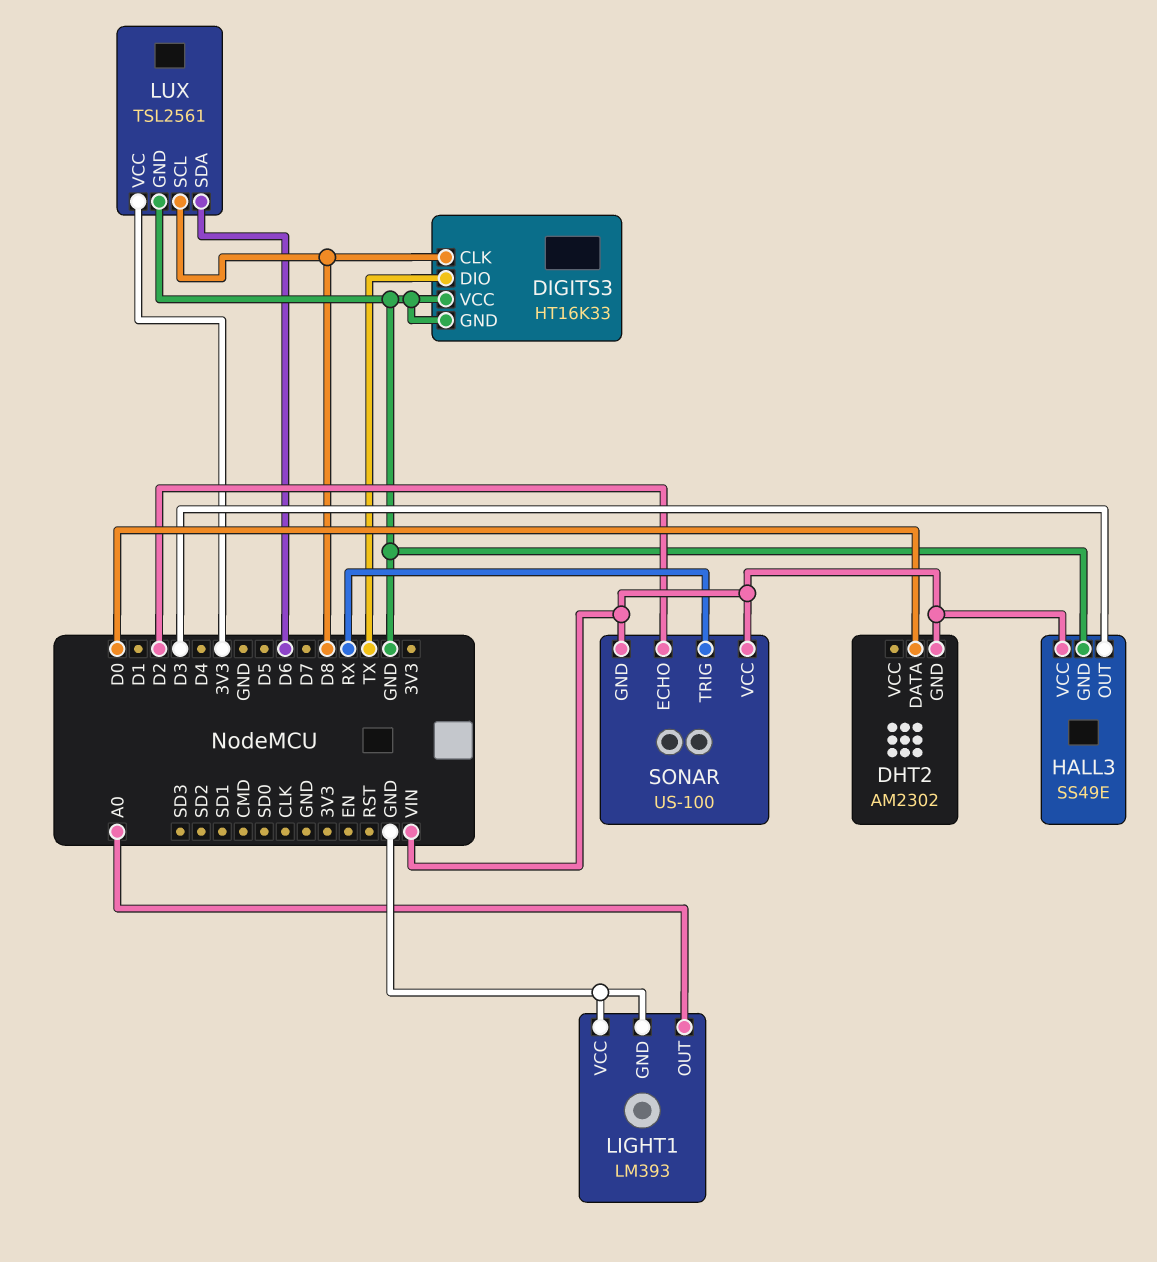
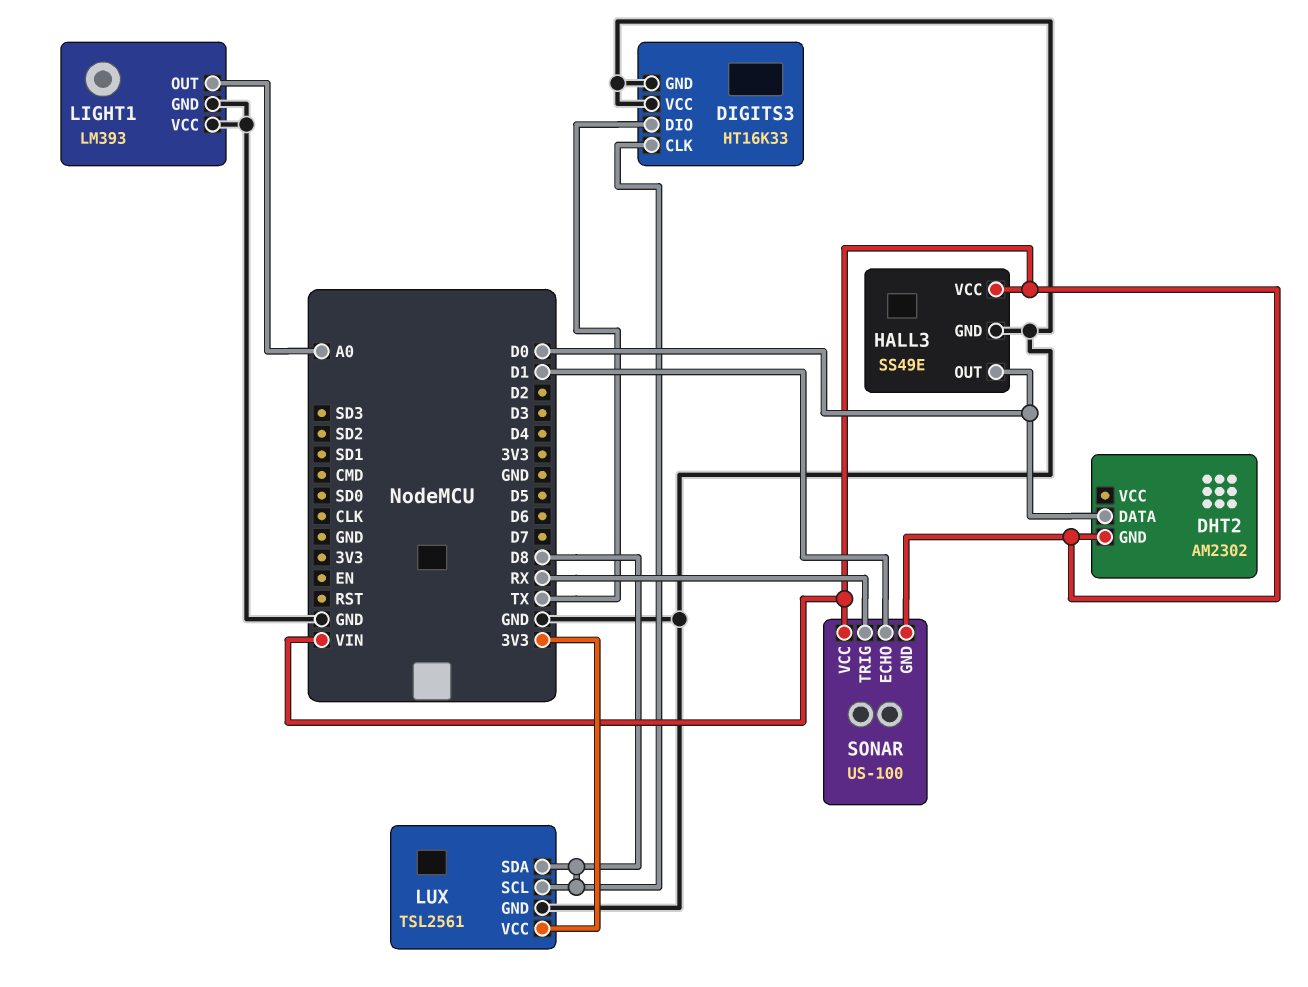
HALL3 pin OUT: D3 -> D0
LUX pin SDA: D6 -> D8
SONAR pin ECHO: D2 -> D1

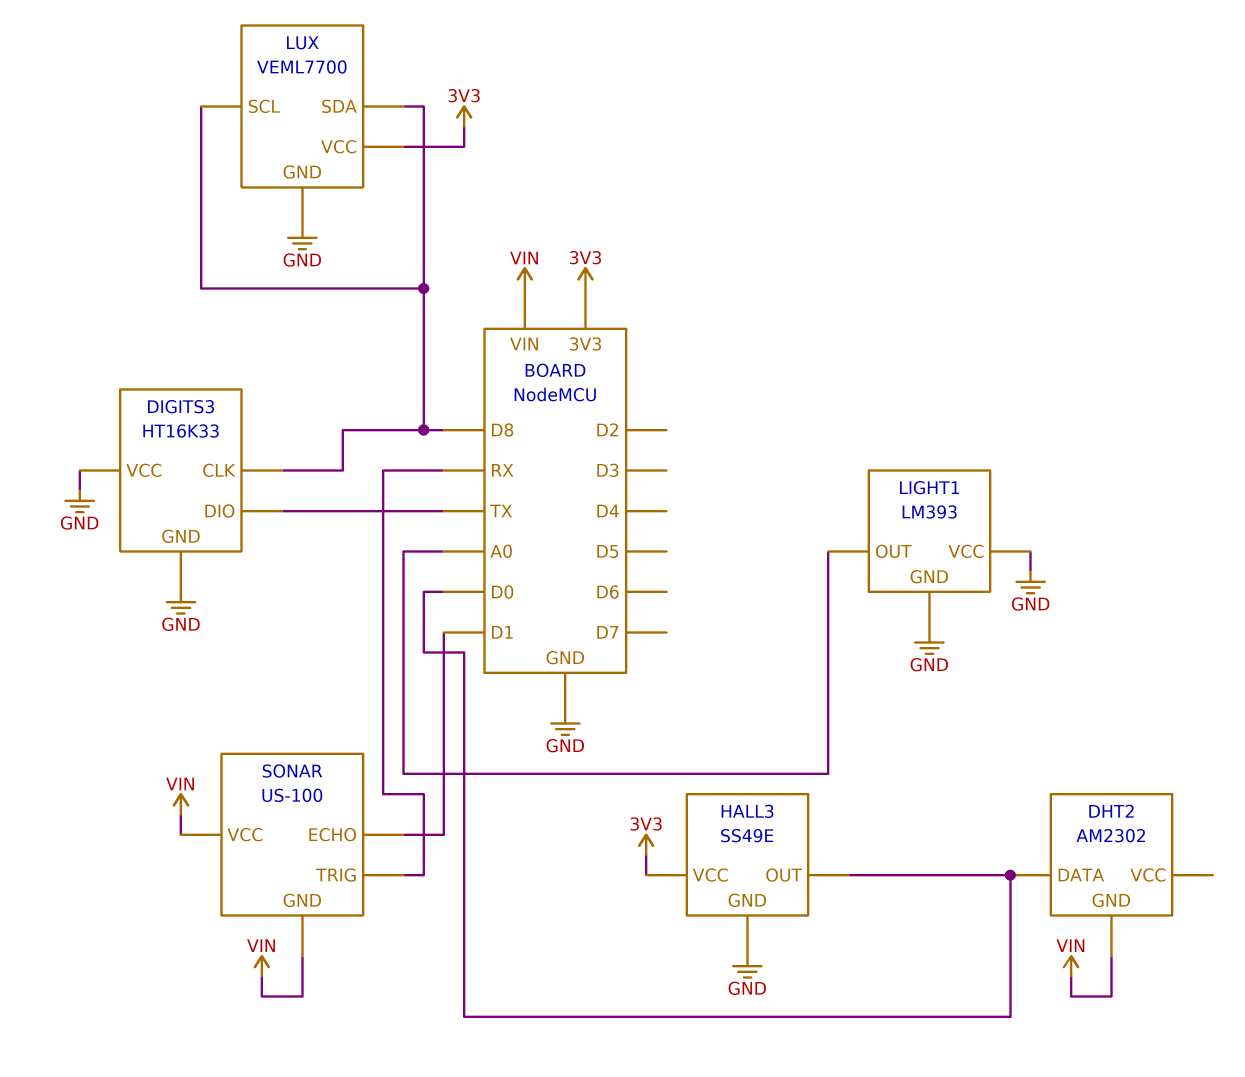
HALL3 pin VCC: VIN -> 3V3
LUX: TSL2561 -> VEML7700

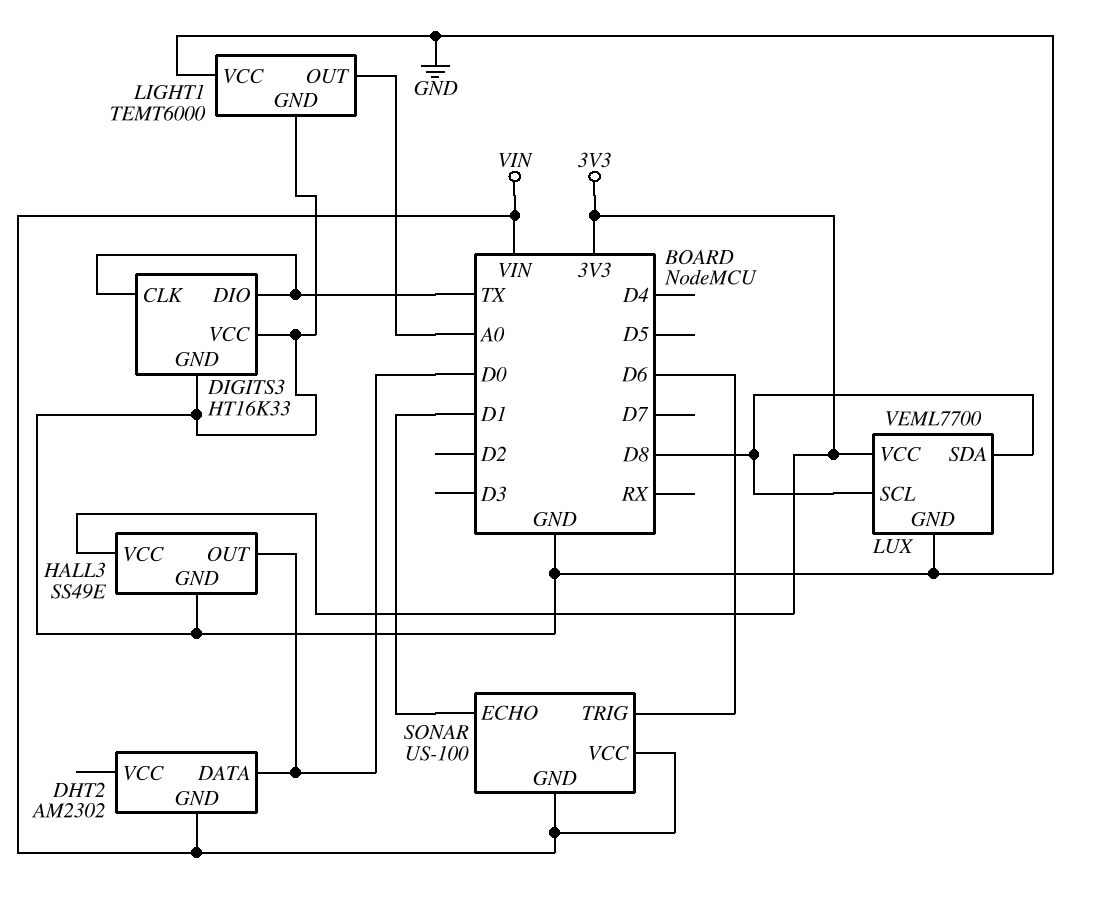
DIGITS3 pin CLK: D8 -> TX
LIGHT1: LM393 -> TEMT6000
SONAR pin TRIG: RX -> D6

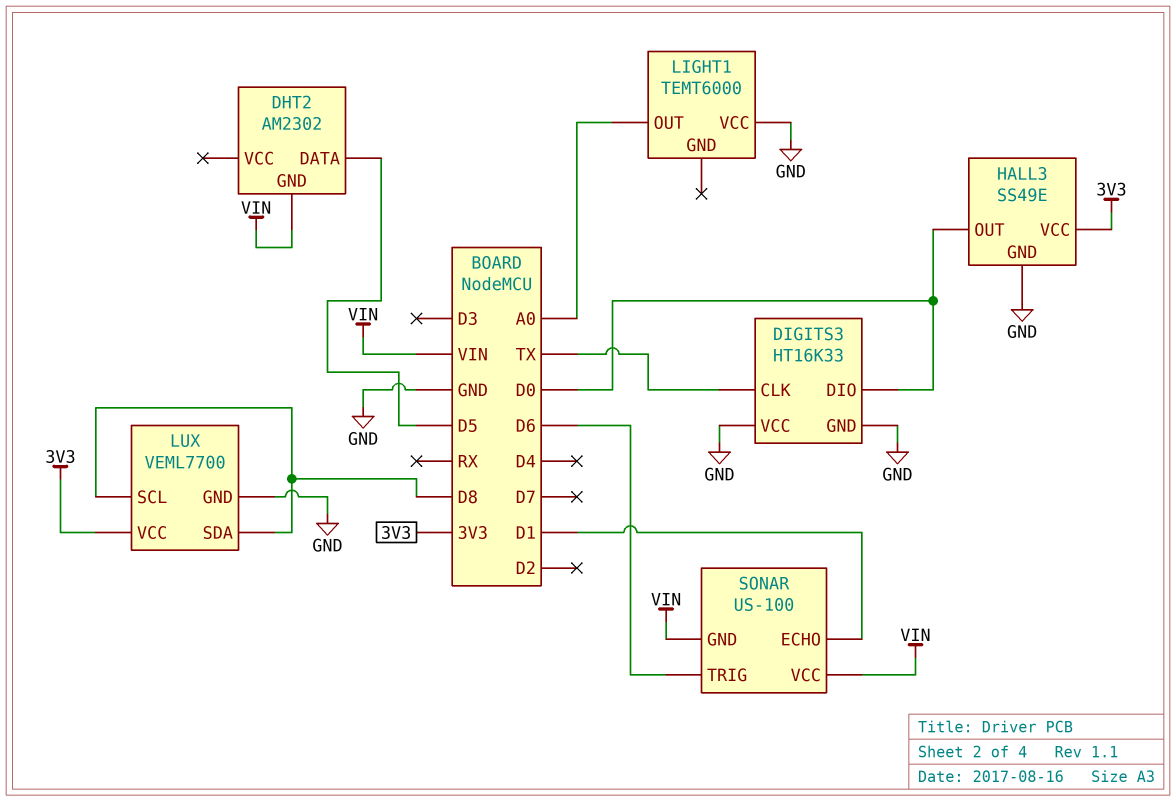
DHT2 pin DATA: D0 -> D5
DIGITS3 pin DIO: TX -> D0
LIGHT1 pin GND: GND -> none

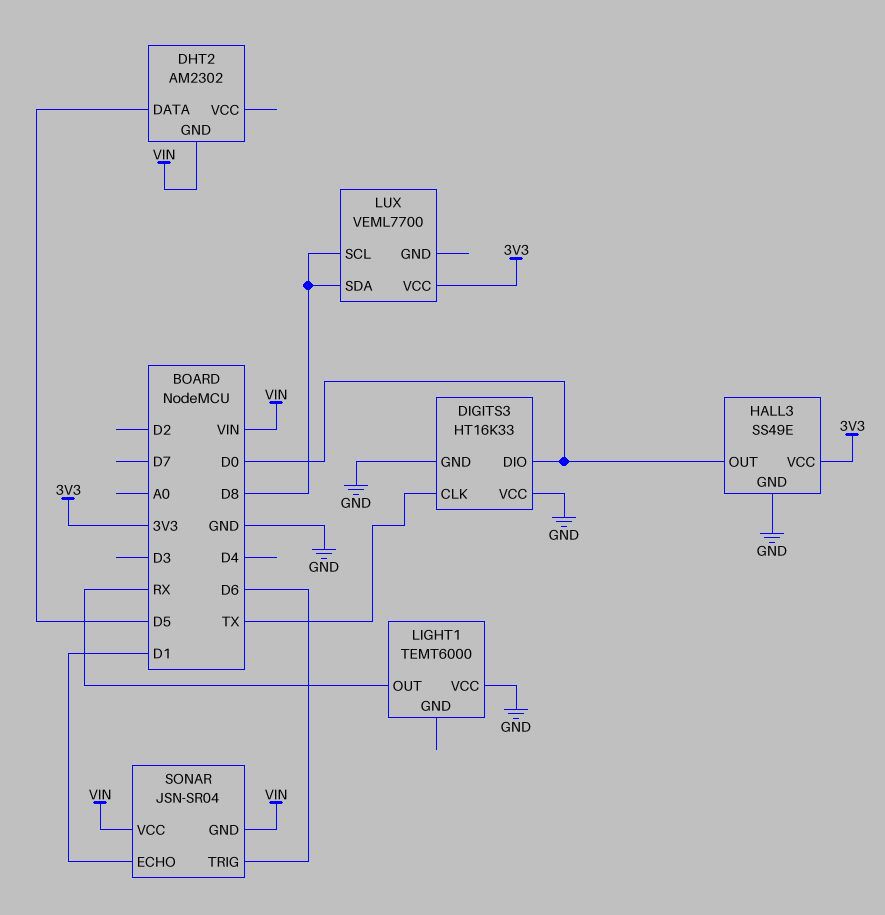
LIGHT1 pin OUT: A0 -> RX
LUX pin GND: GND -> none
SONAR: US-100 -> JSN-SR04

